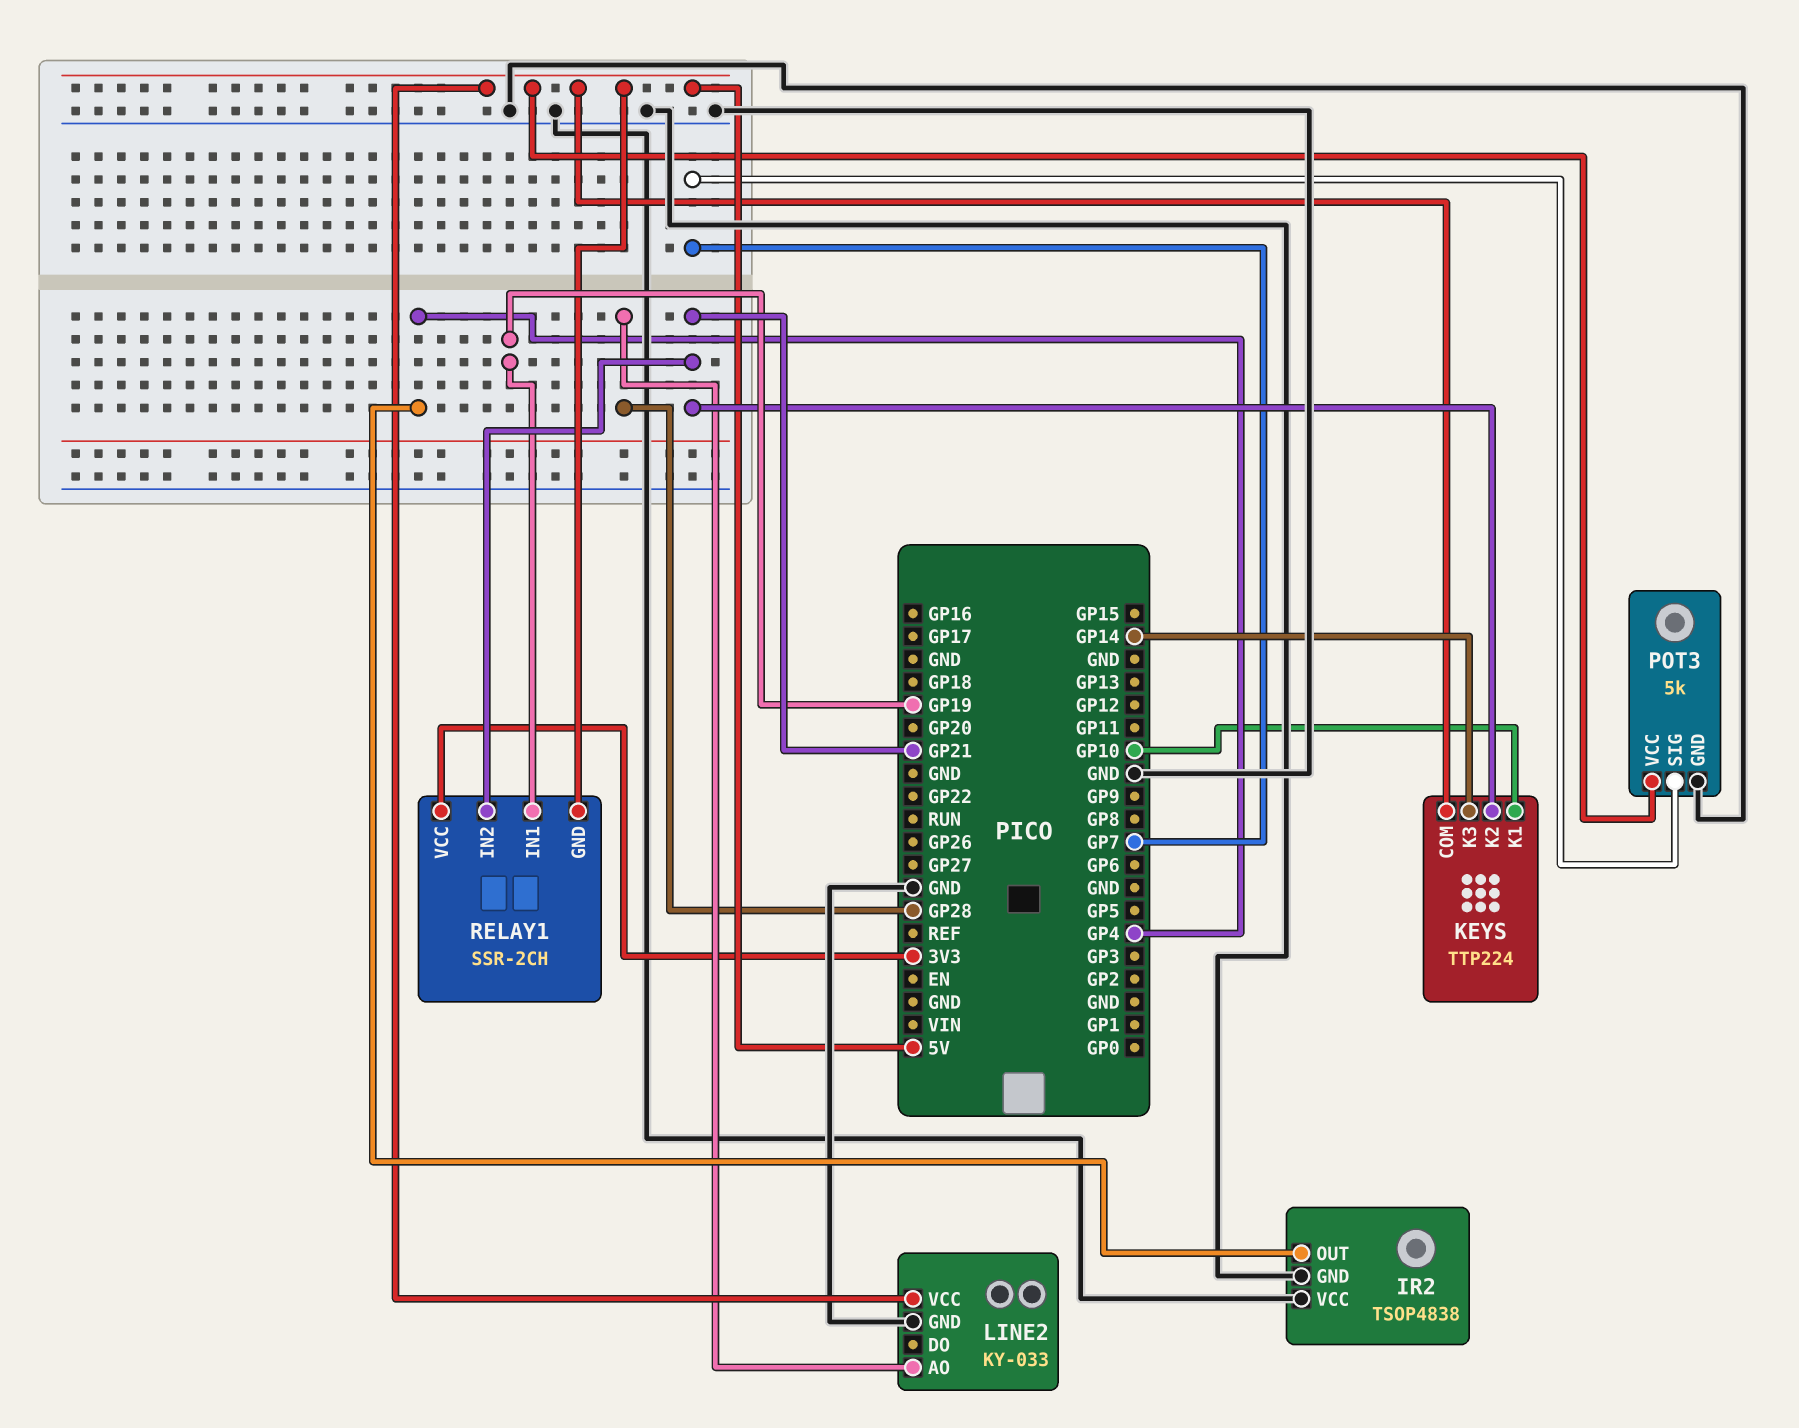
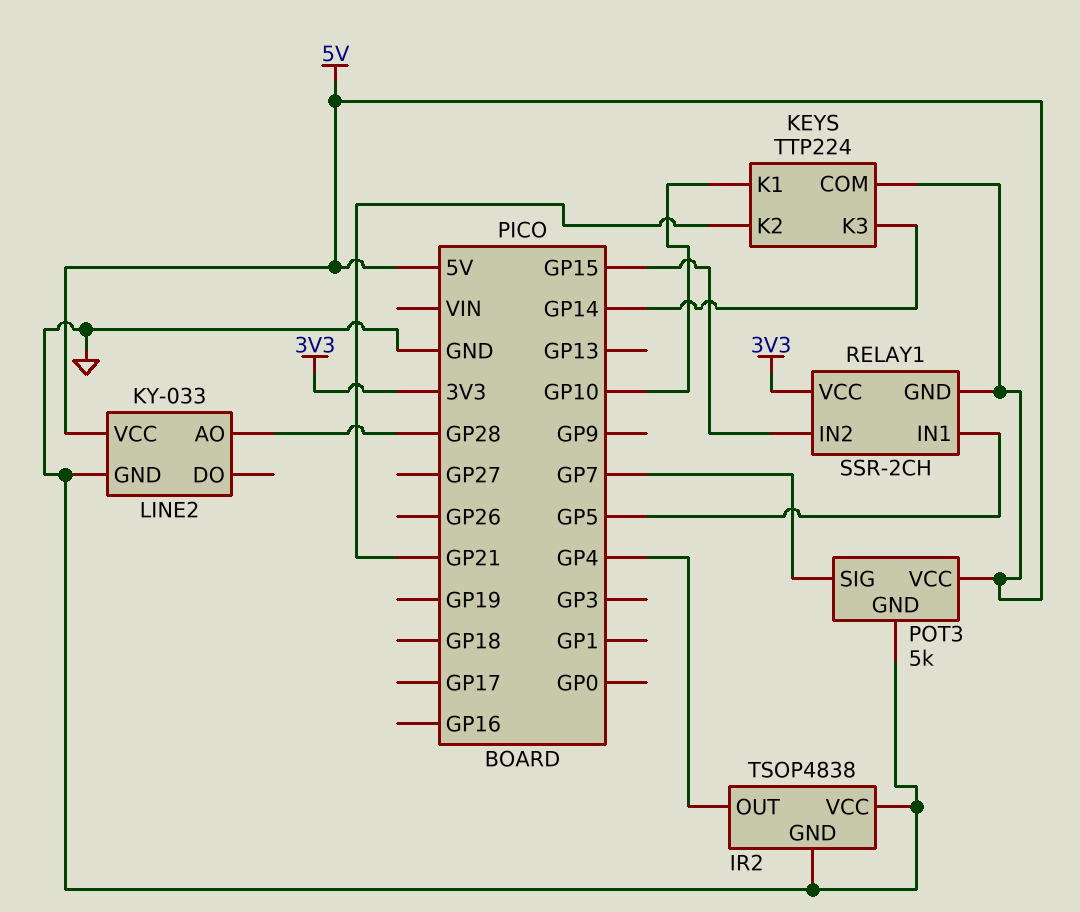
RELAY1 pin IN1: GP19 -> GP5
RELAY1 pin IN2: GP21 -> GP15

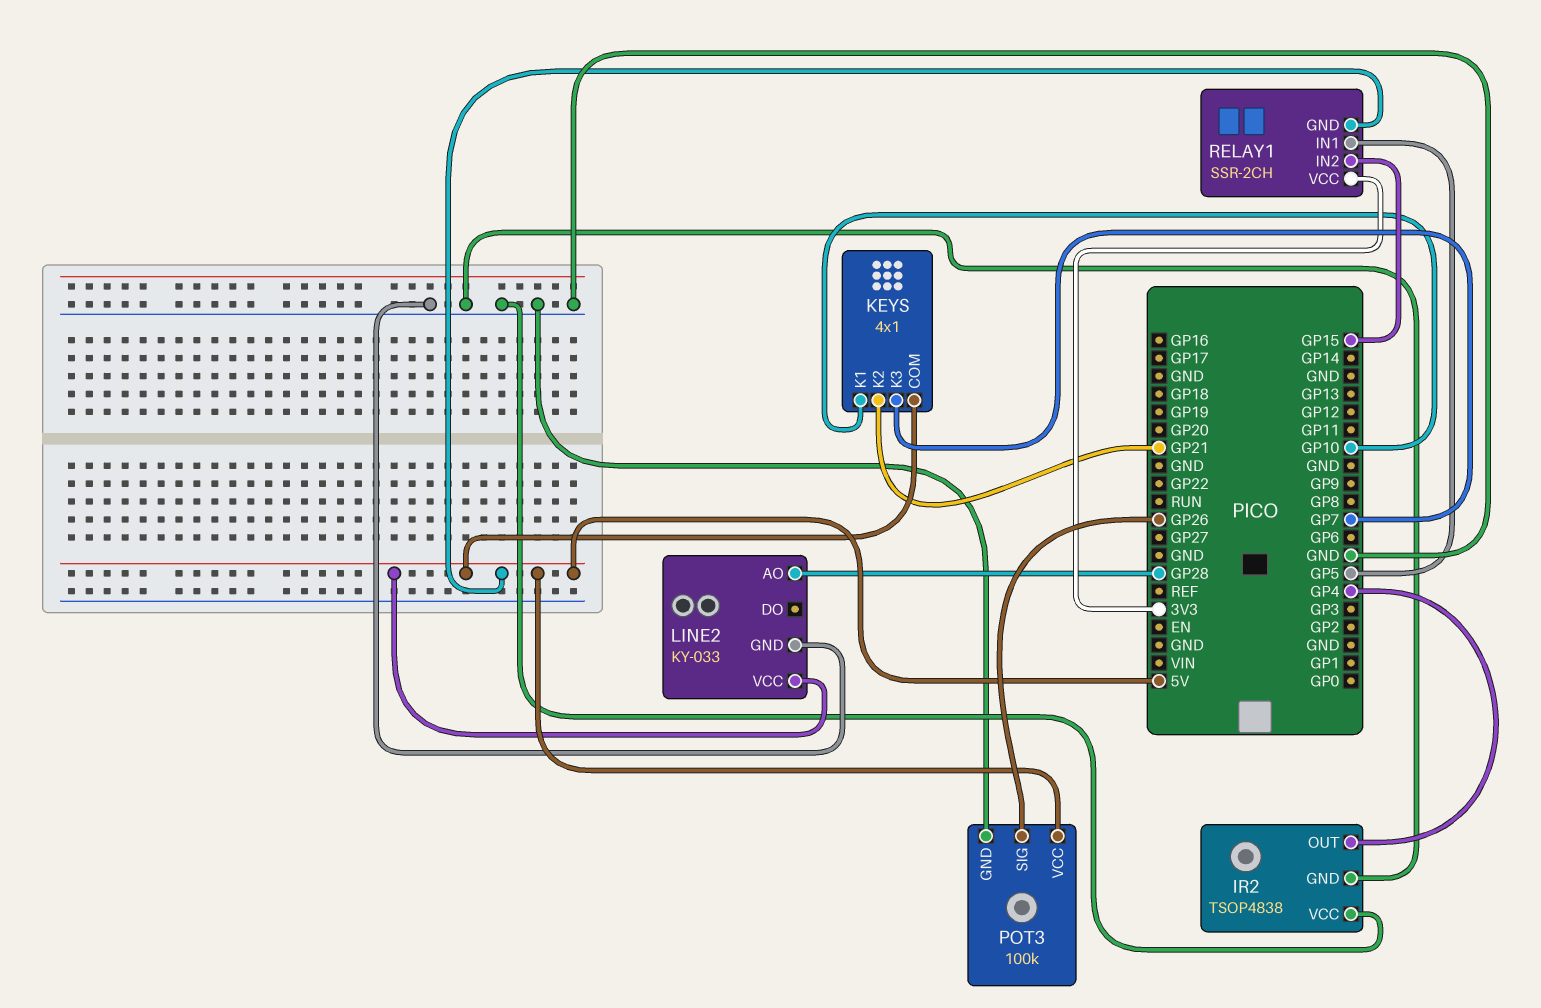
KEYS: TTP224 -> 4x1
KEYS pin K3: GP14 -> GP7
POT3: 5k -> 100k
POT3 pin SIG: GP7 -> GP26

